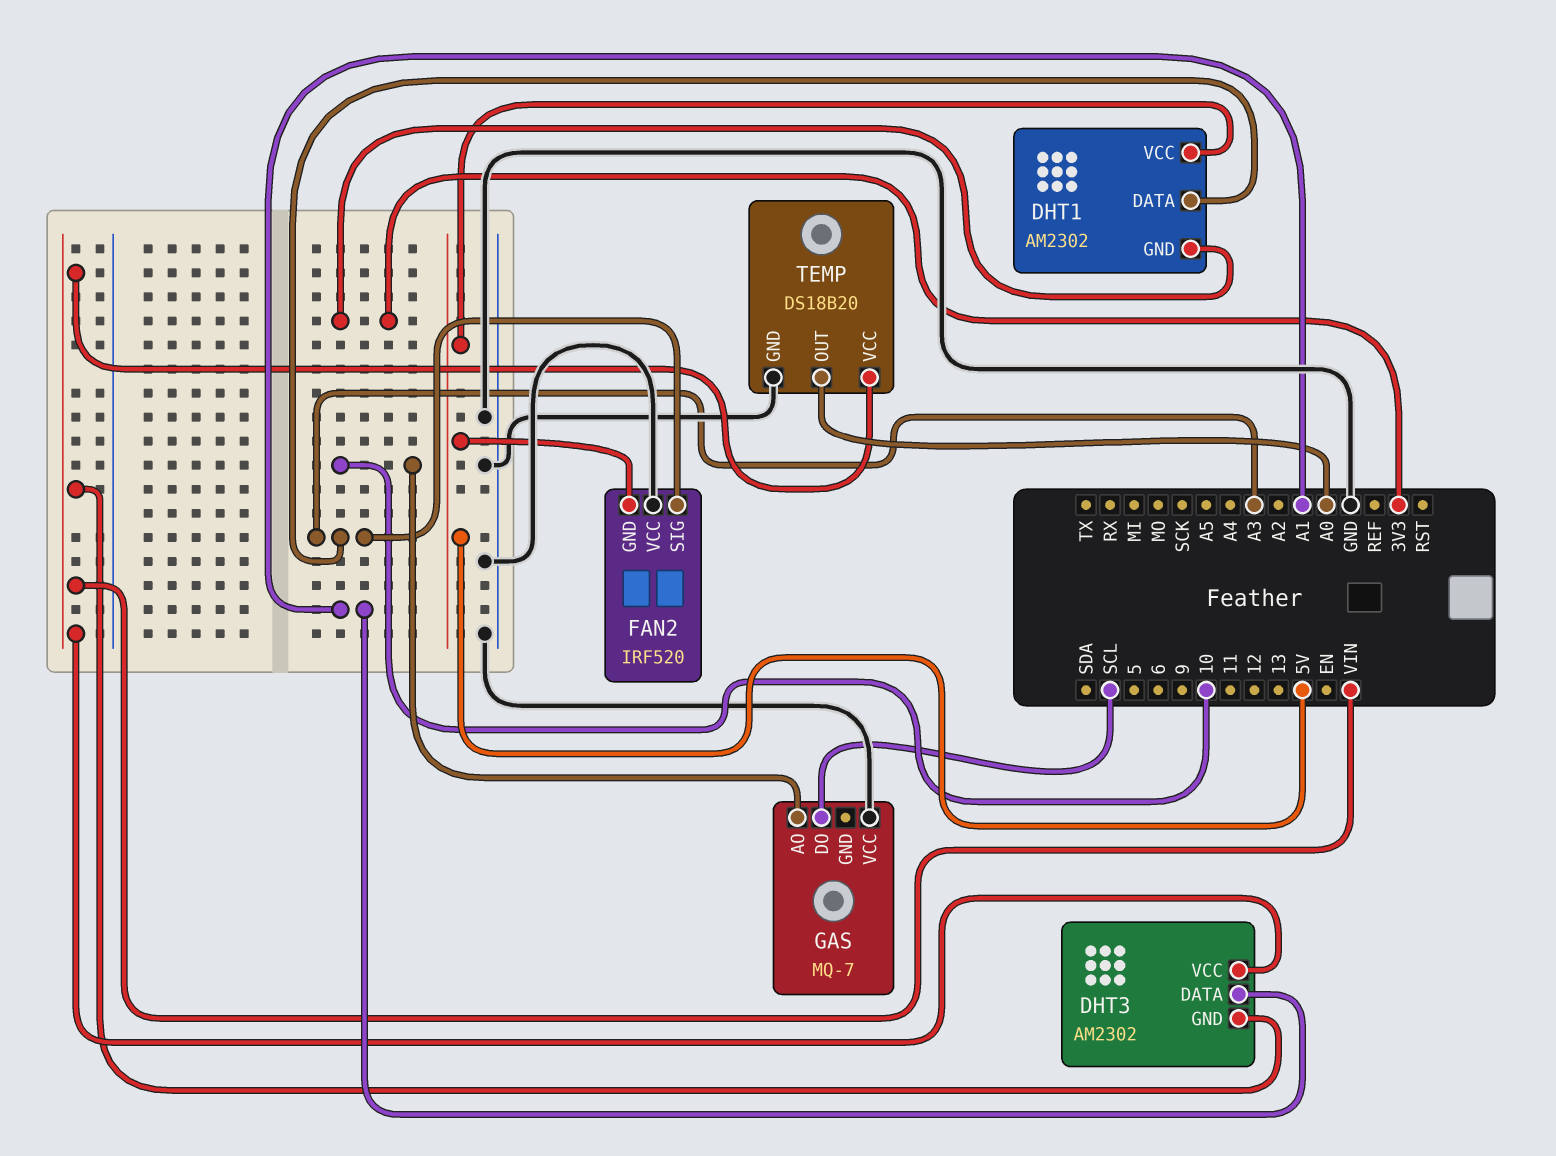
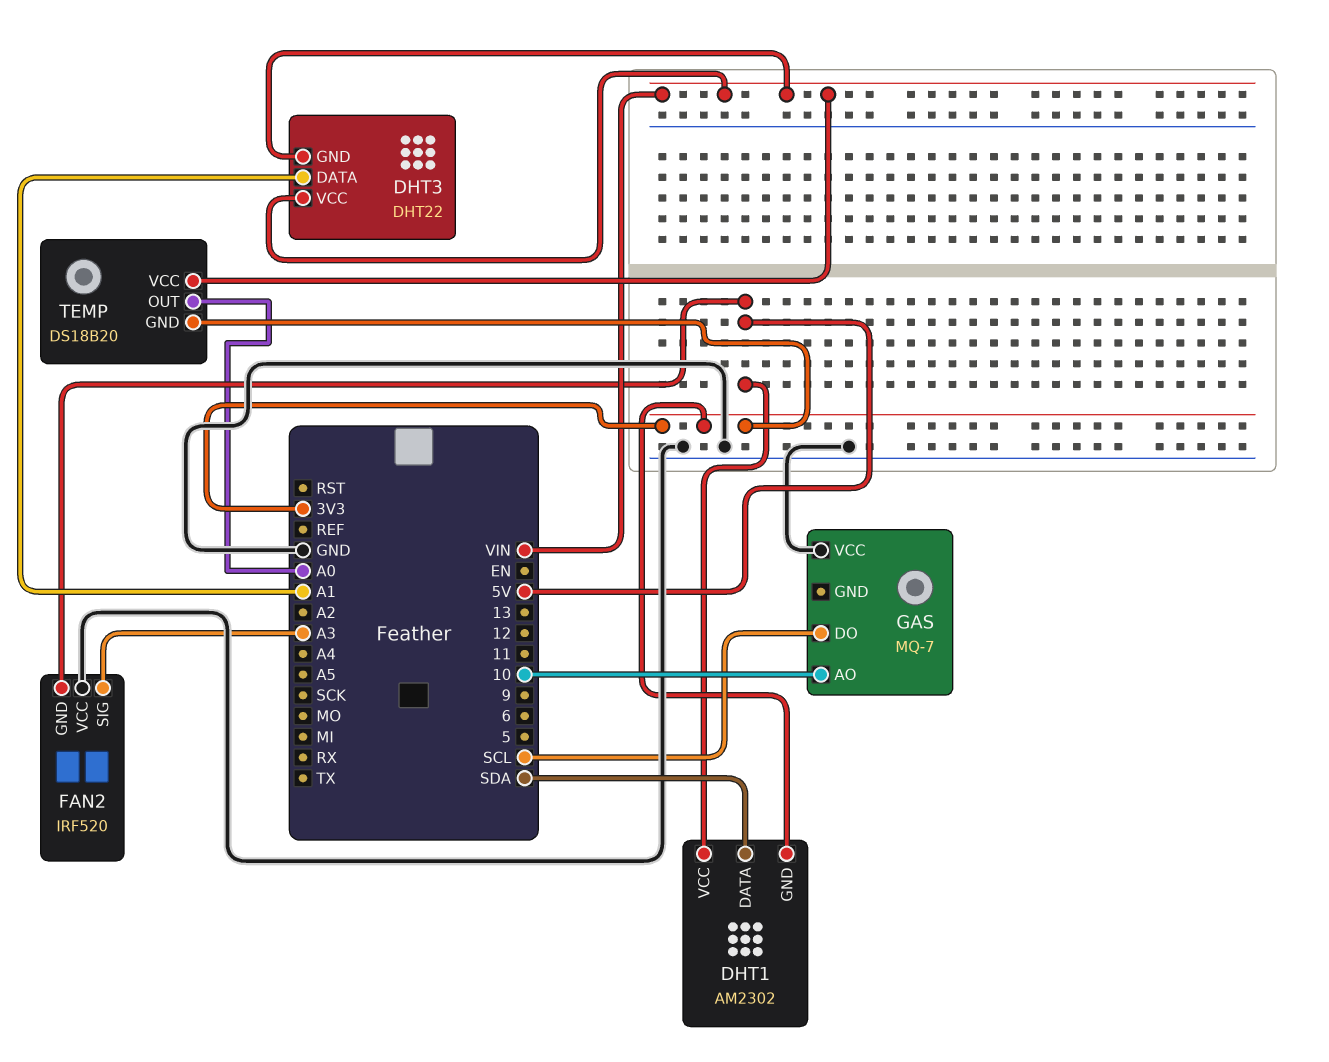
DHT1 pin DATA: A3 -> SDA
DHT3: AM2302 -> DHT22
TEMP pin GND: GND -> 3V3

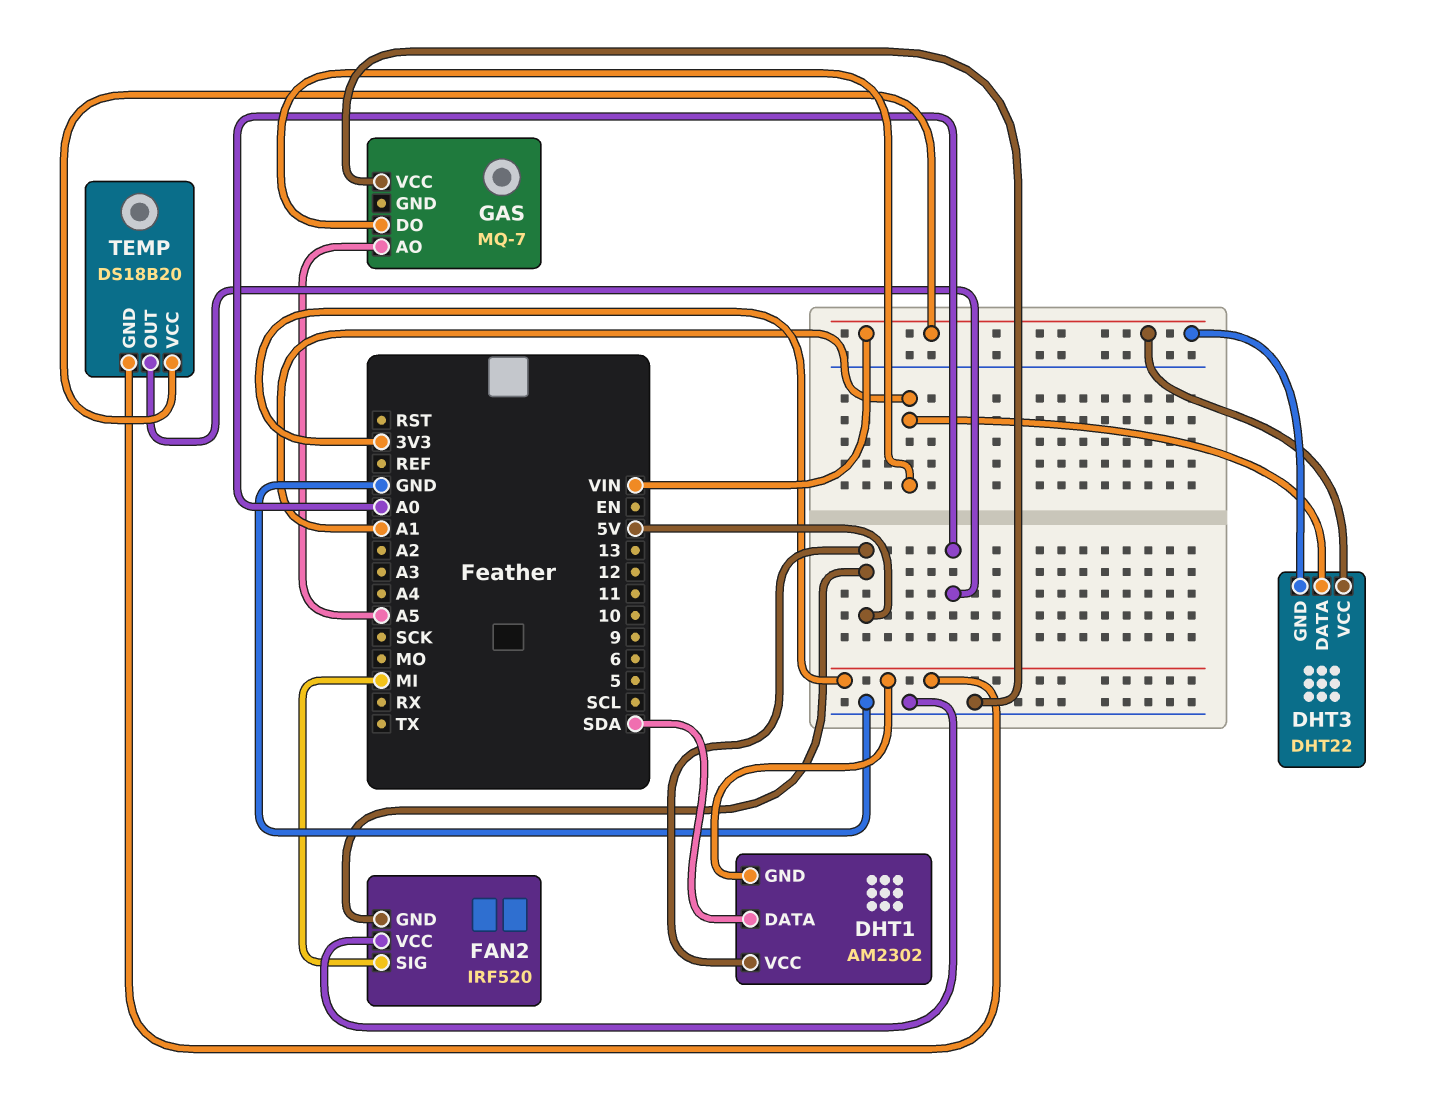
FAN2 pin SIG: A3 -> MI
GAS pin AO: 10 -> A5
GAS pin DO: SCL -> A1

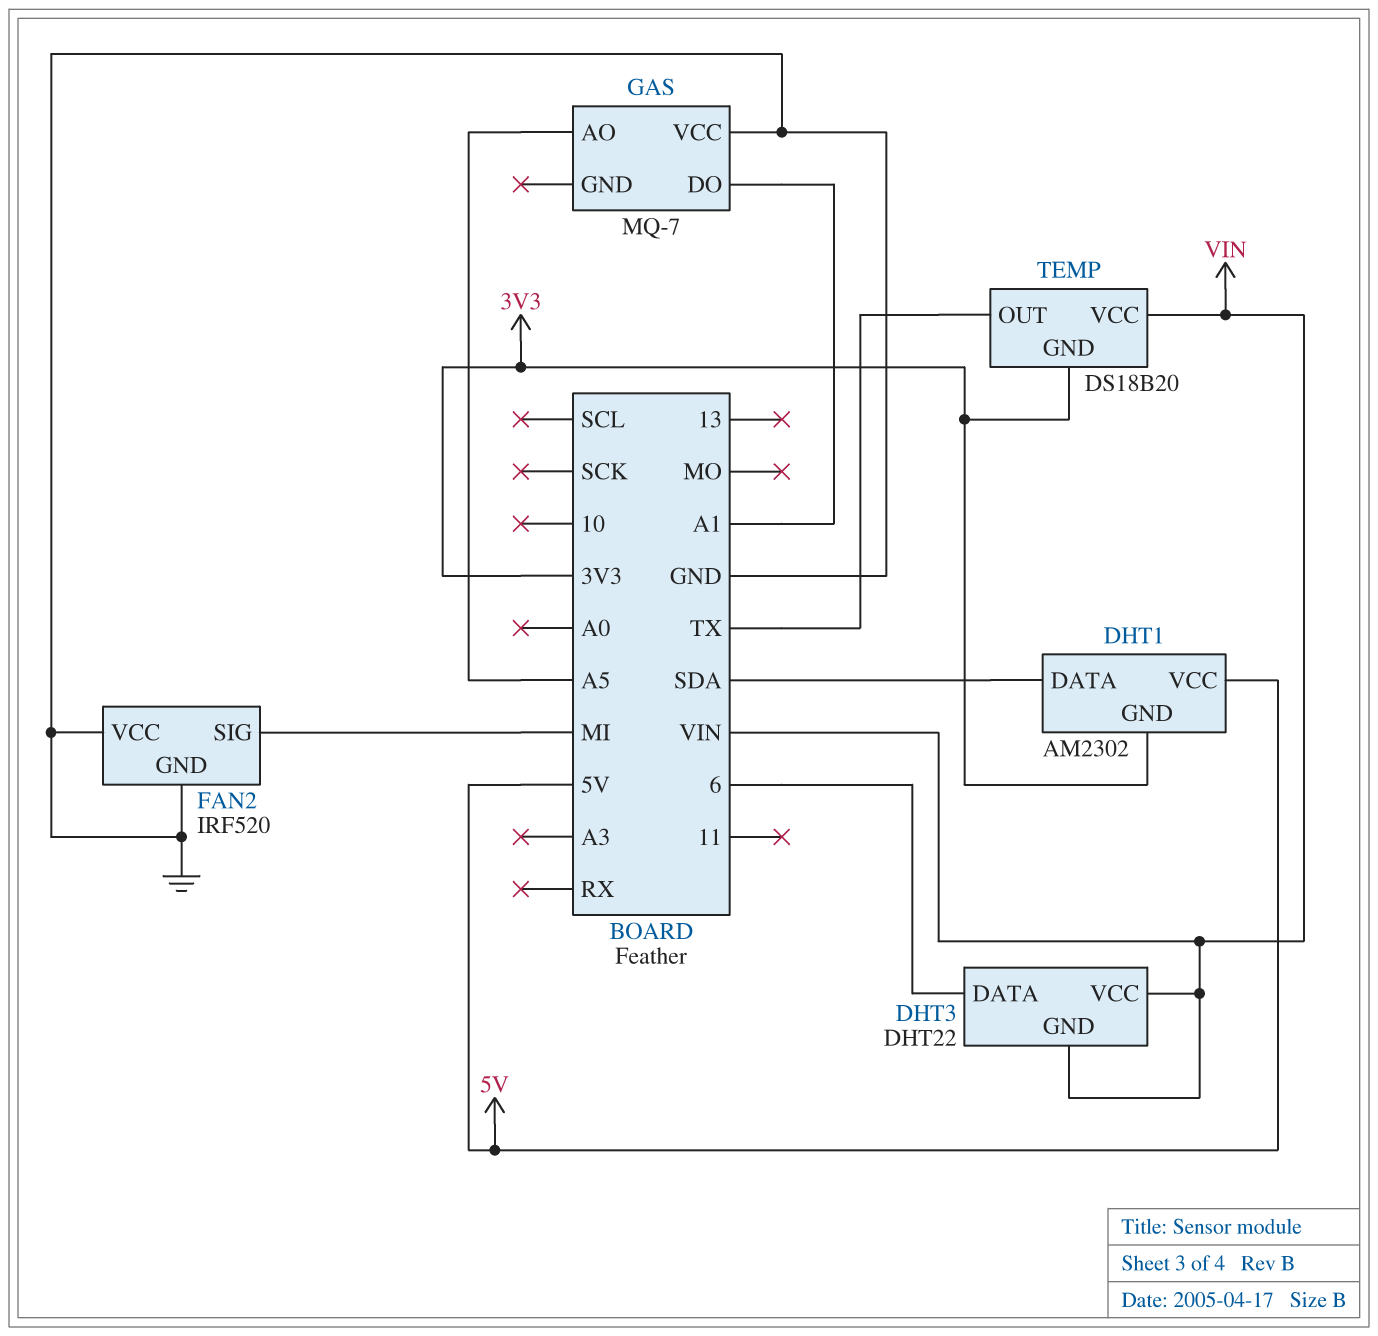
DHT3 pin DATA: A1 -> 6
FAN2 pin GND: 5V -> GND
TEMP pin OUT: A0 -> TX

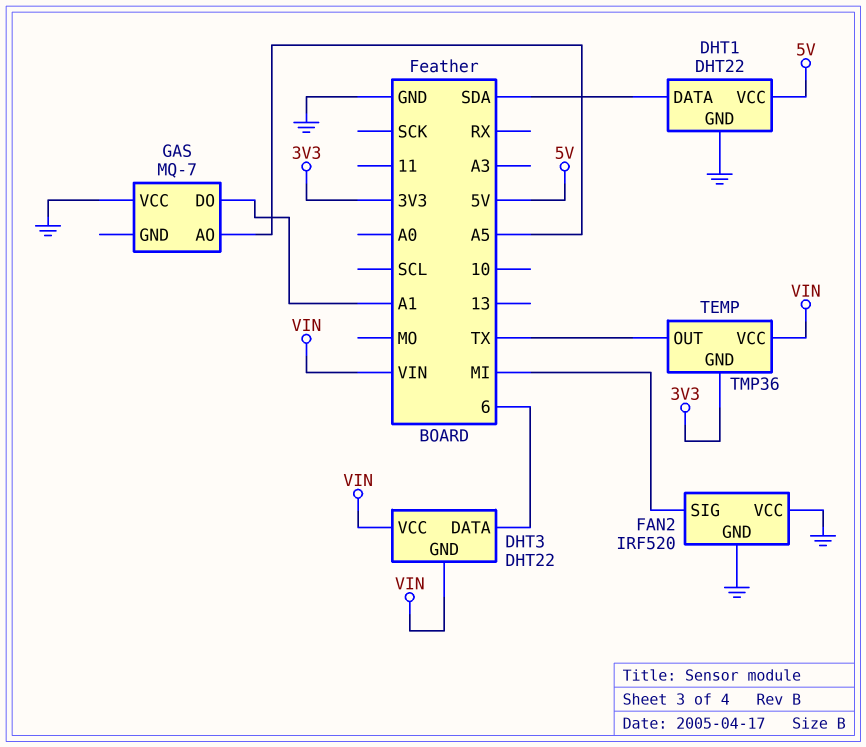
DHT1: AM2302 -> DHT22
DHT1 pin GND: 3V3 -> GND
TEMP: DS18B20 -> TMP36

